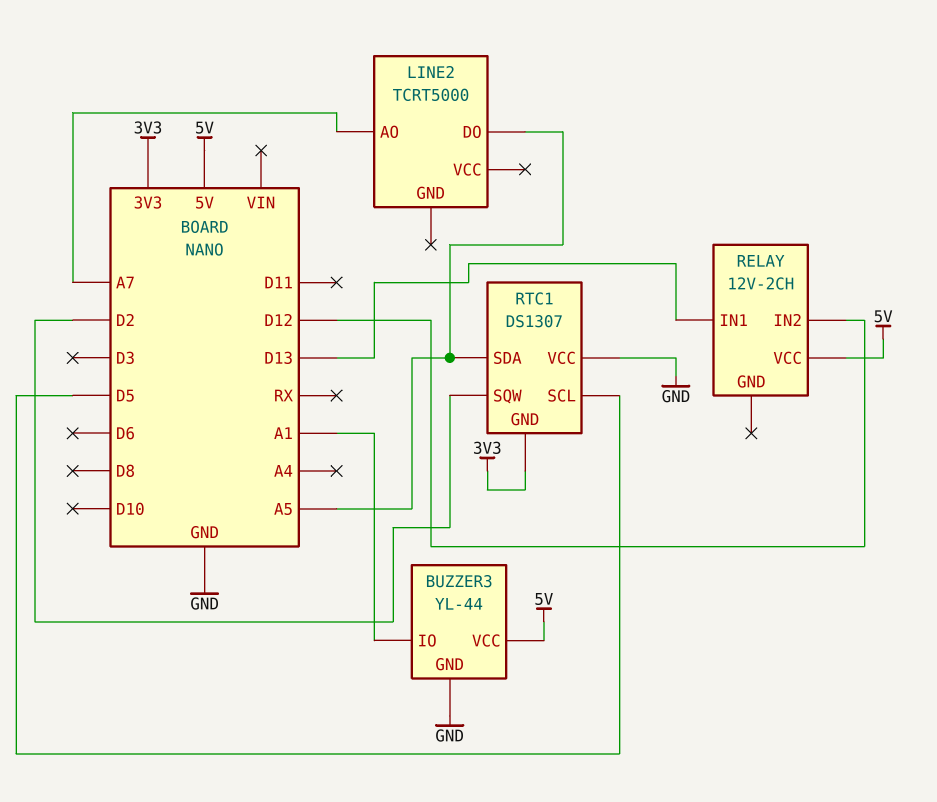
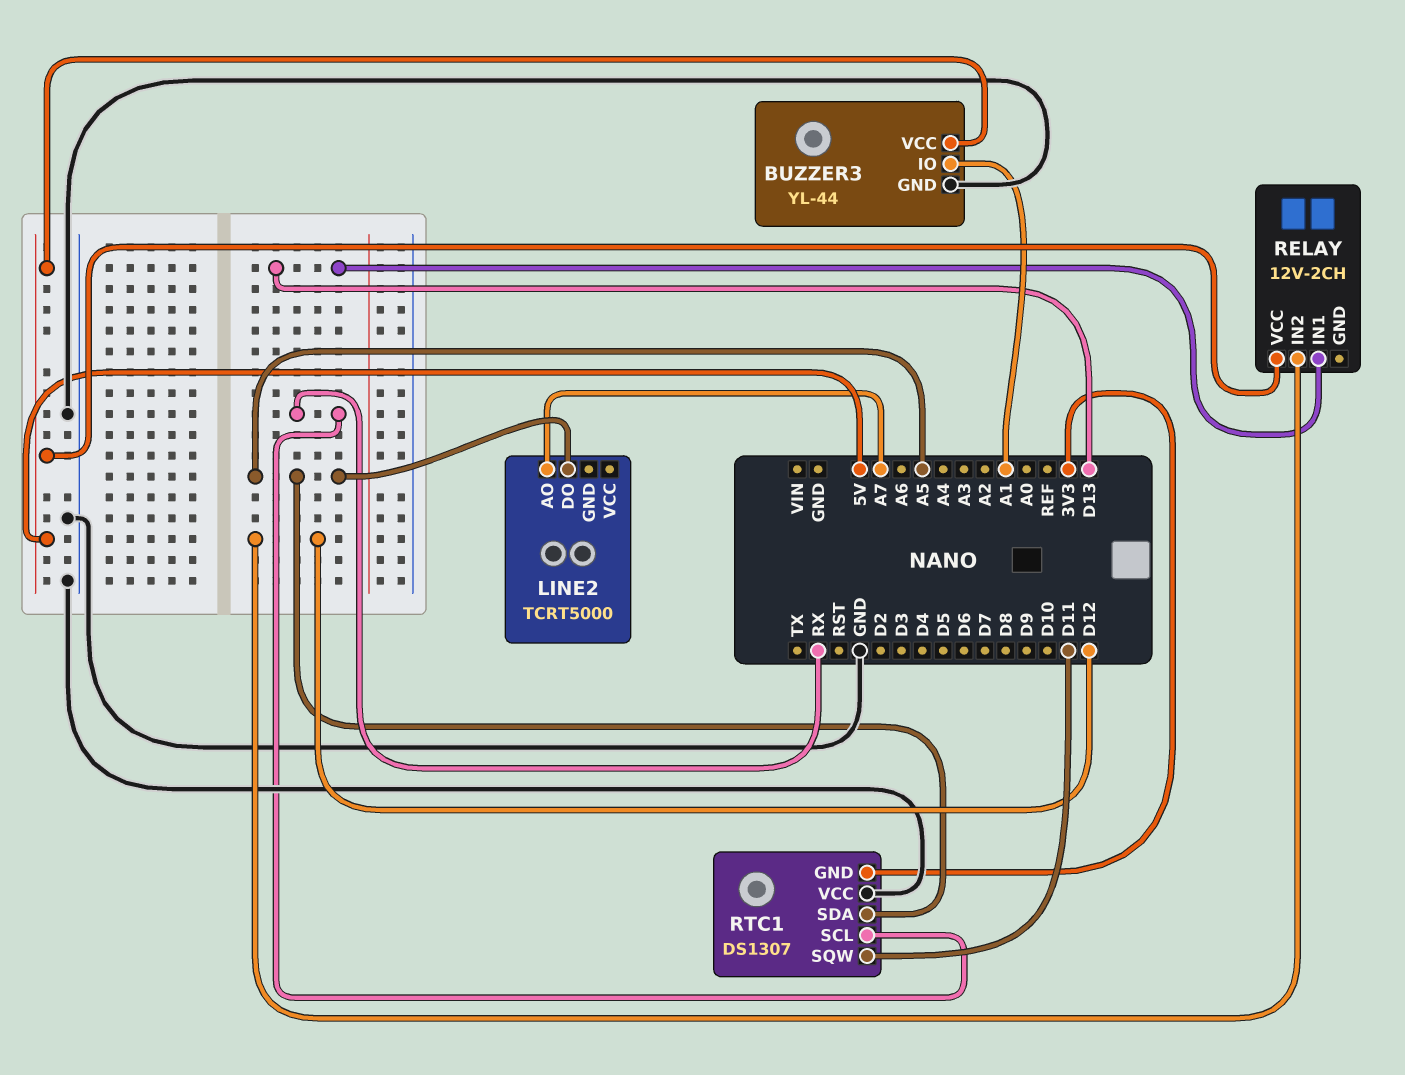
RTC1 pin SCL: D5 -> RX
RTC1 pin SQW: D2 -> D11

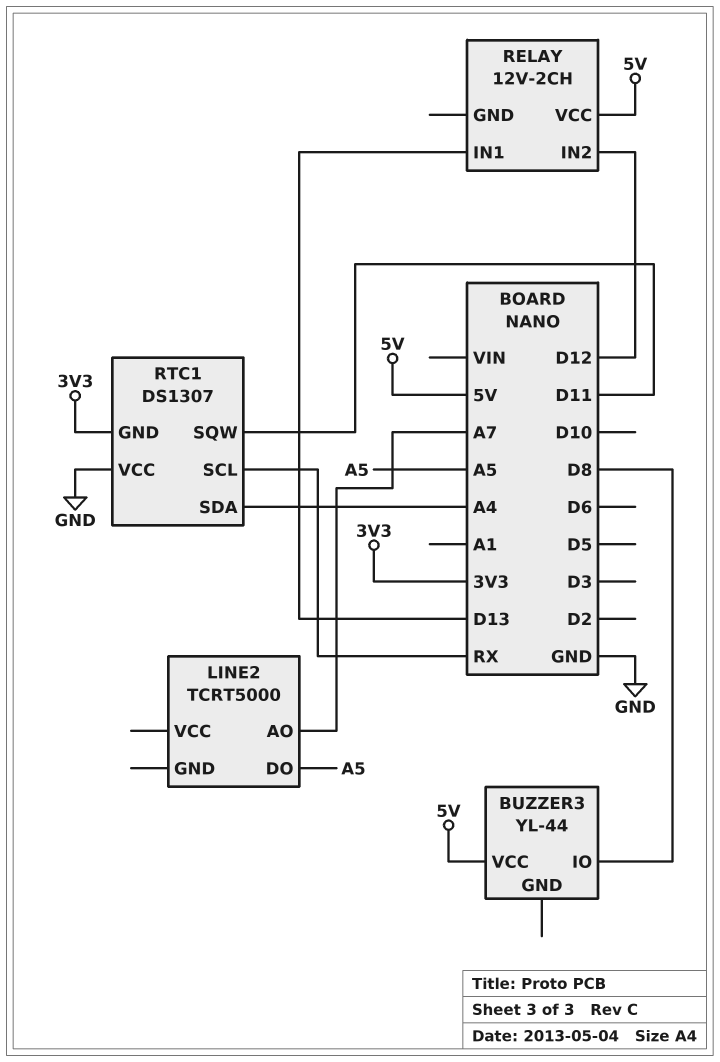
BUZZER3 pin GND: GND -> none
BUZZER3 pin IO: A1 -> D8
RTC1 pin SDA: A5 -> A4

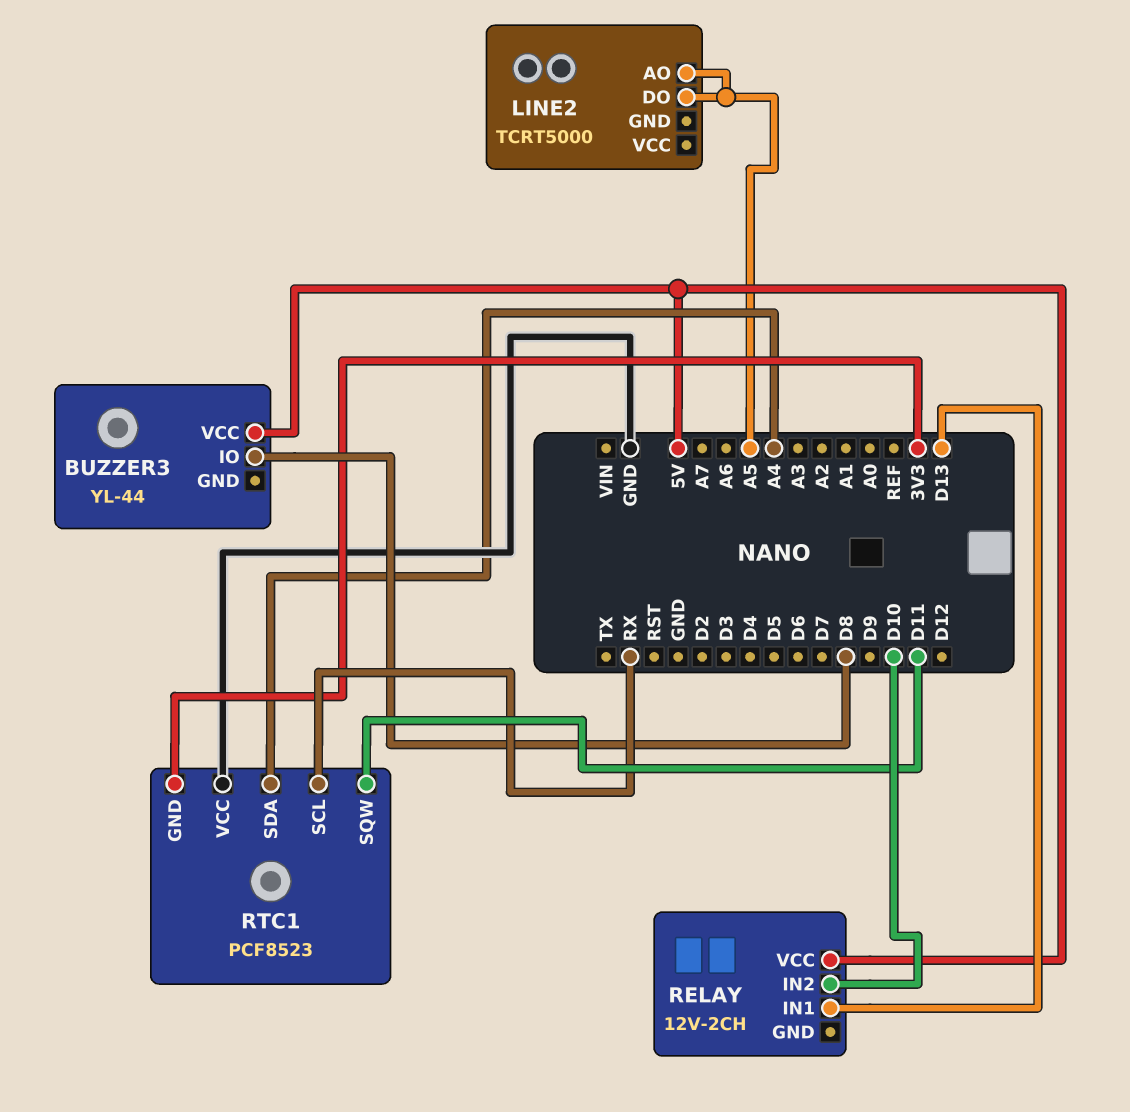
LINE2 pin AO: A7 -> A5
RELAY pin IN2: D12 -> D10
RTC1: DS1307 -> PCF8523

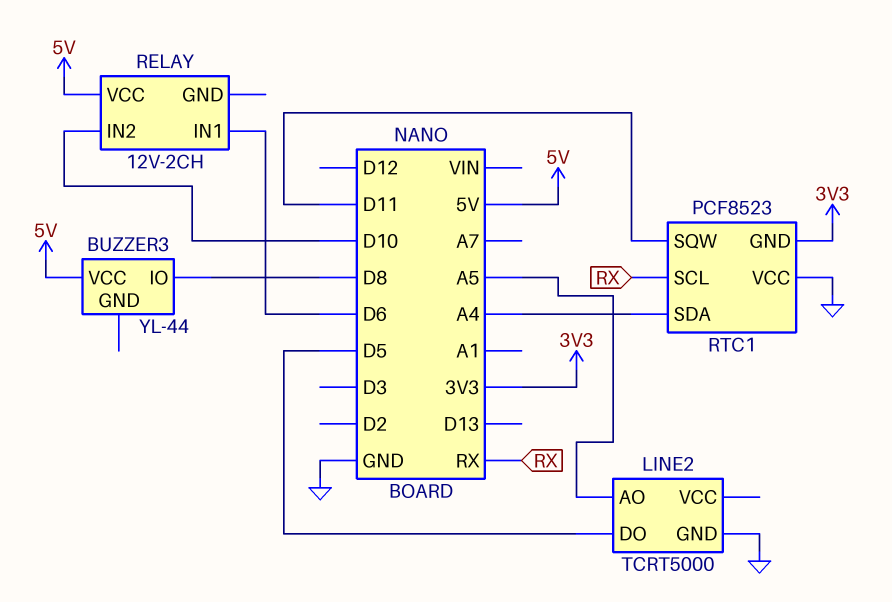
LINE2 pin DO: A5 -> D5
LINE2 pin GND: none -> GND
RELAY pin IN1: D13 -> D6

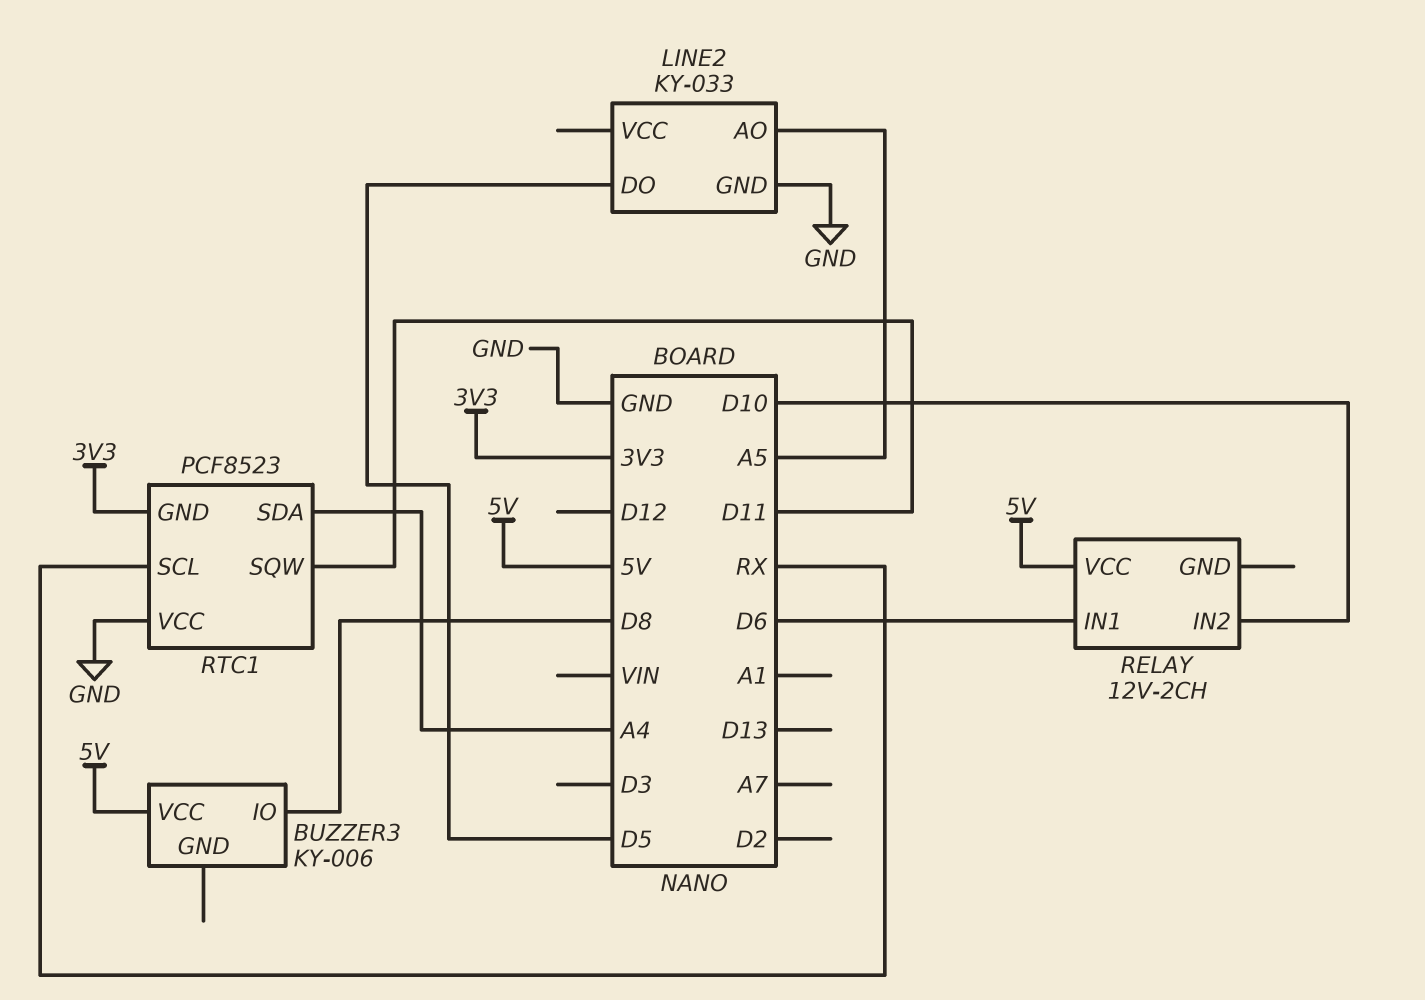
BUZZER3: YL-44 -> KY-006
LINE2: TCRT5000 -> KY-033

